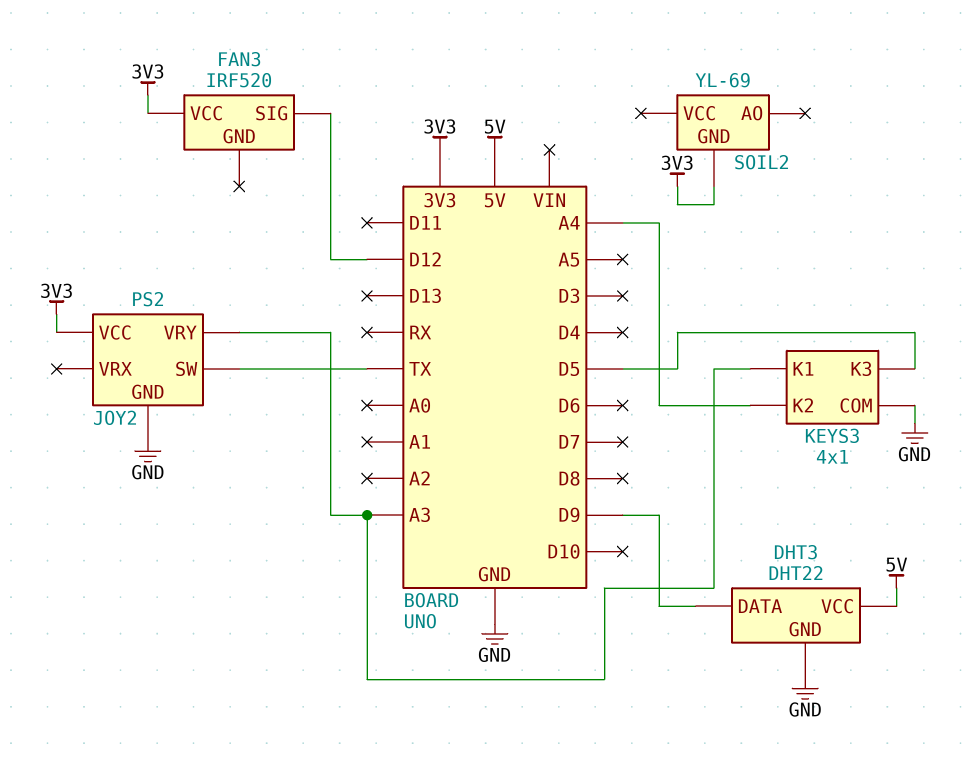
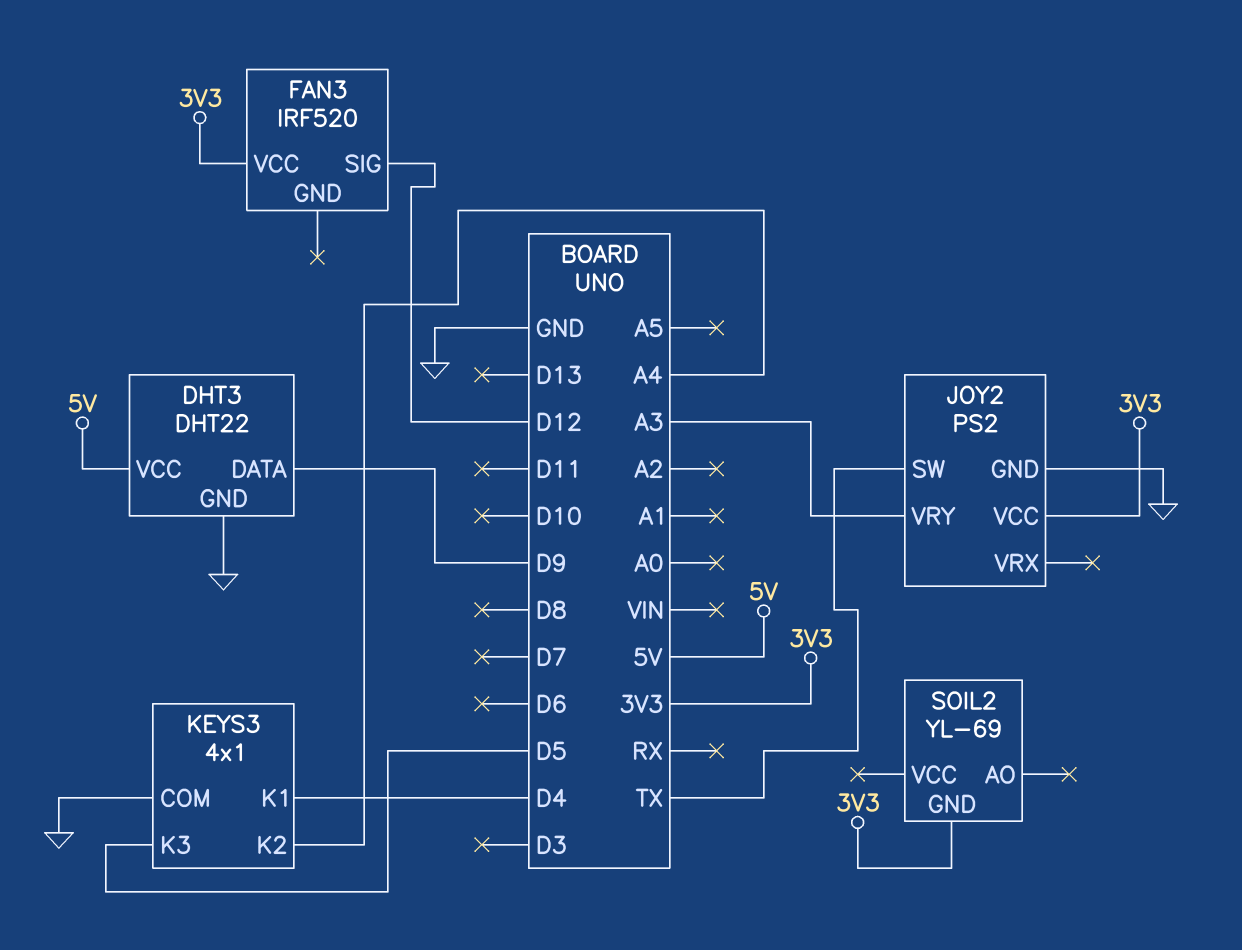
KEYS3 pin K1: A3 -> D4

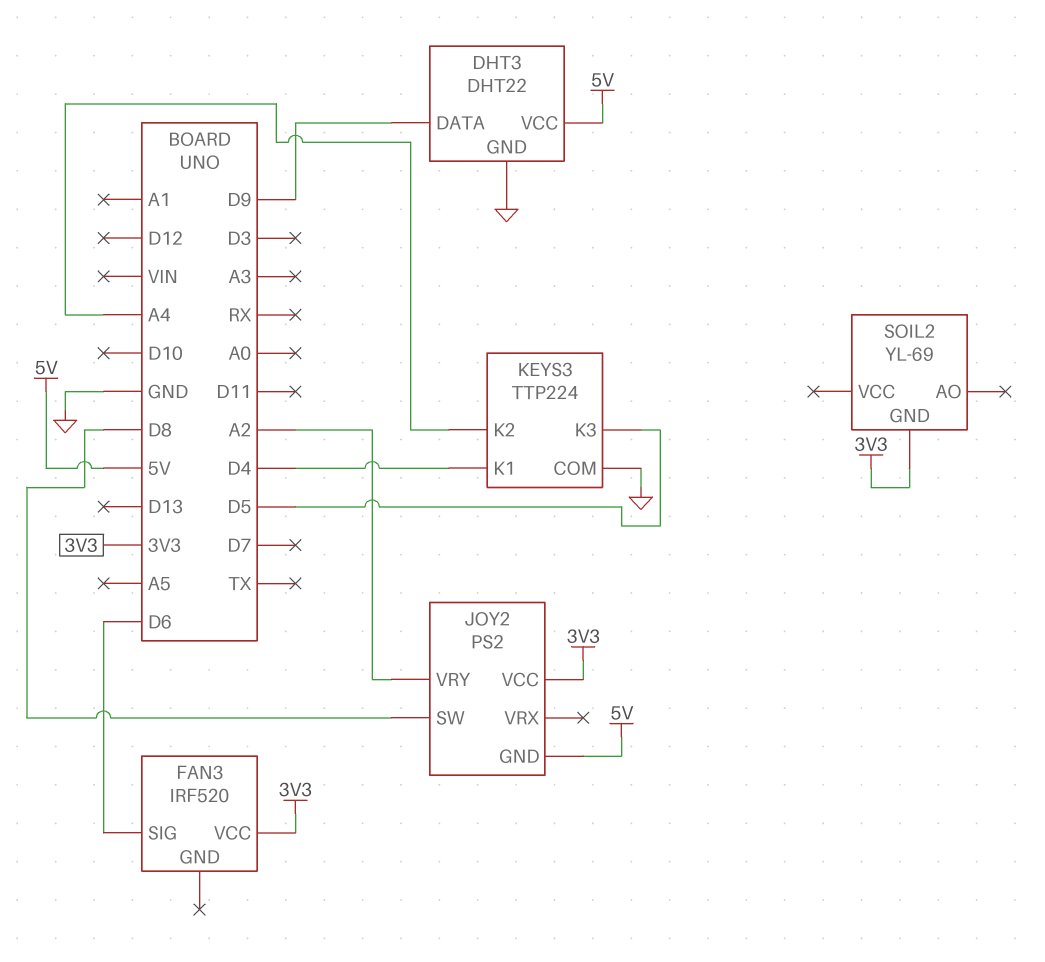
FAN3 pin SIG: D12 -> D6
JOY2 pin GND: GND -> 5V
JOY2 pin SW: TX -> D8
JOY2 pin VRY: A3 -> A2
KEYS3: 4x1 -> TTP224

